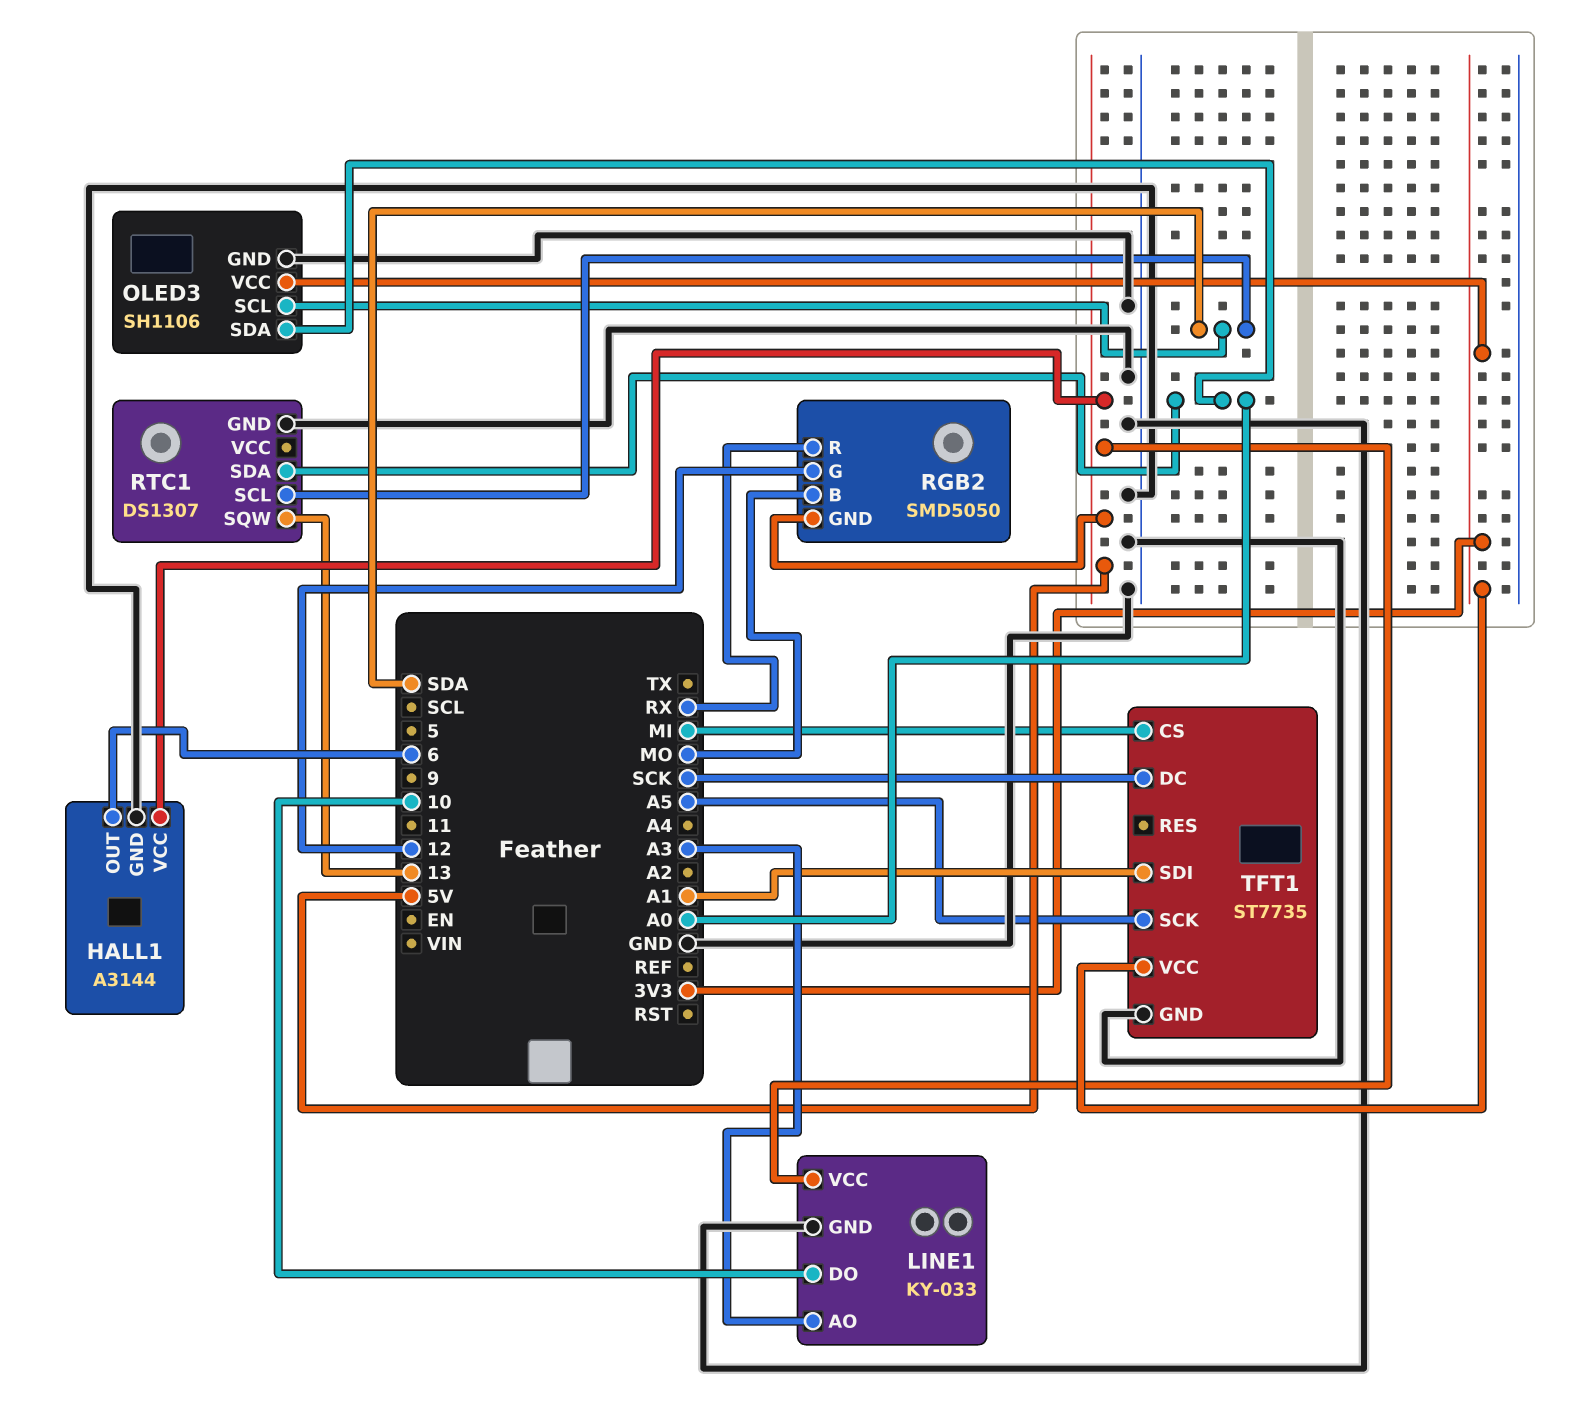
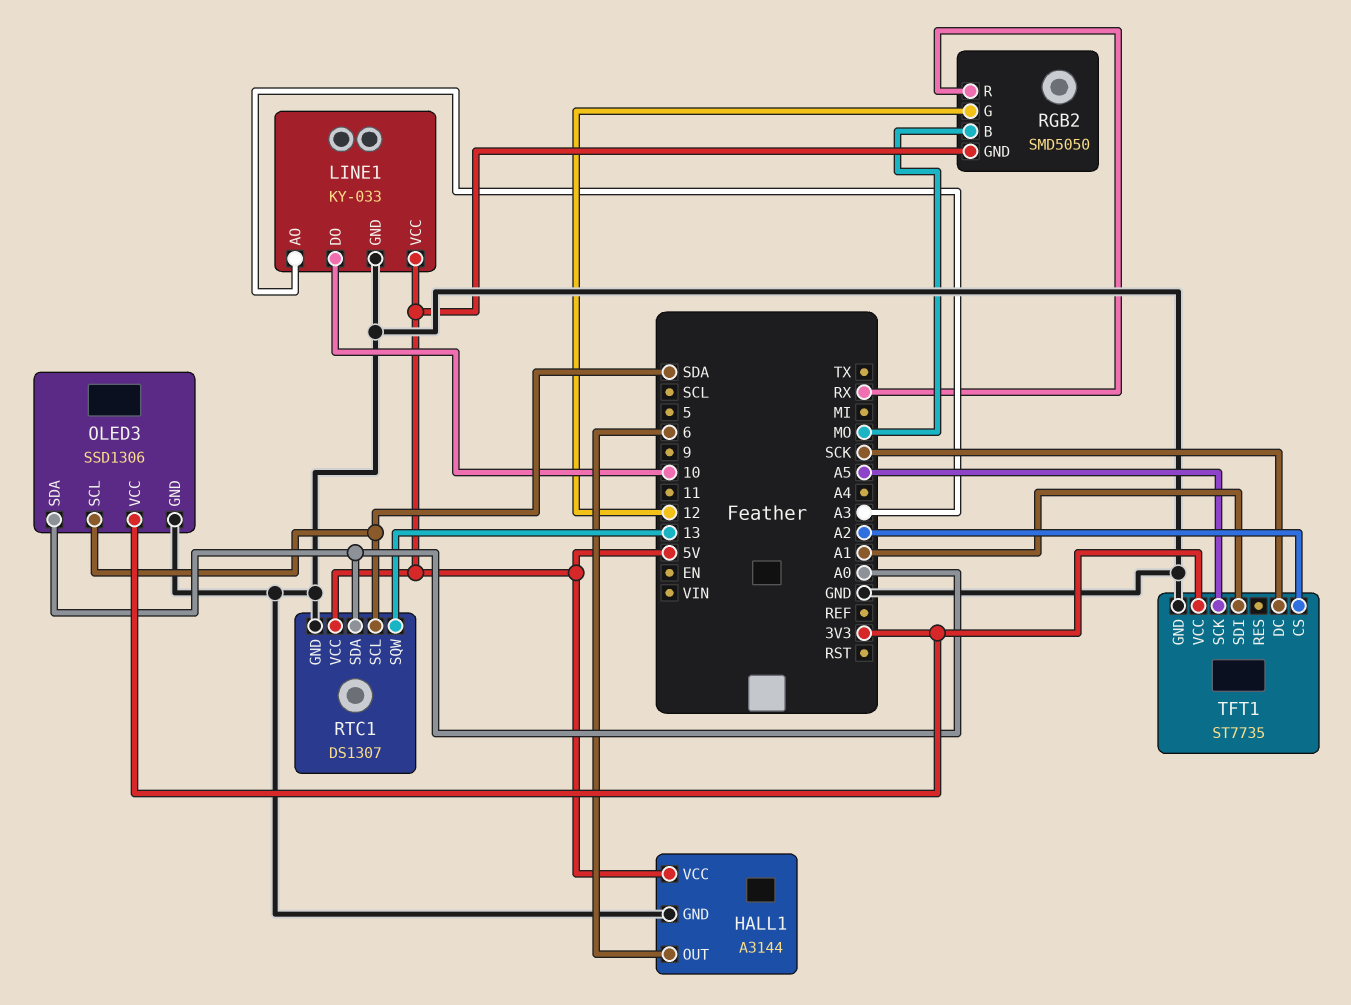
OLED3: SH1106 -> SSD1306
RTC1 pin VCC: none -> 5V
TFT1 pin CS: MI -> A2

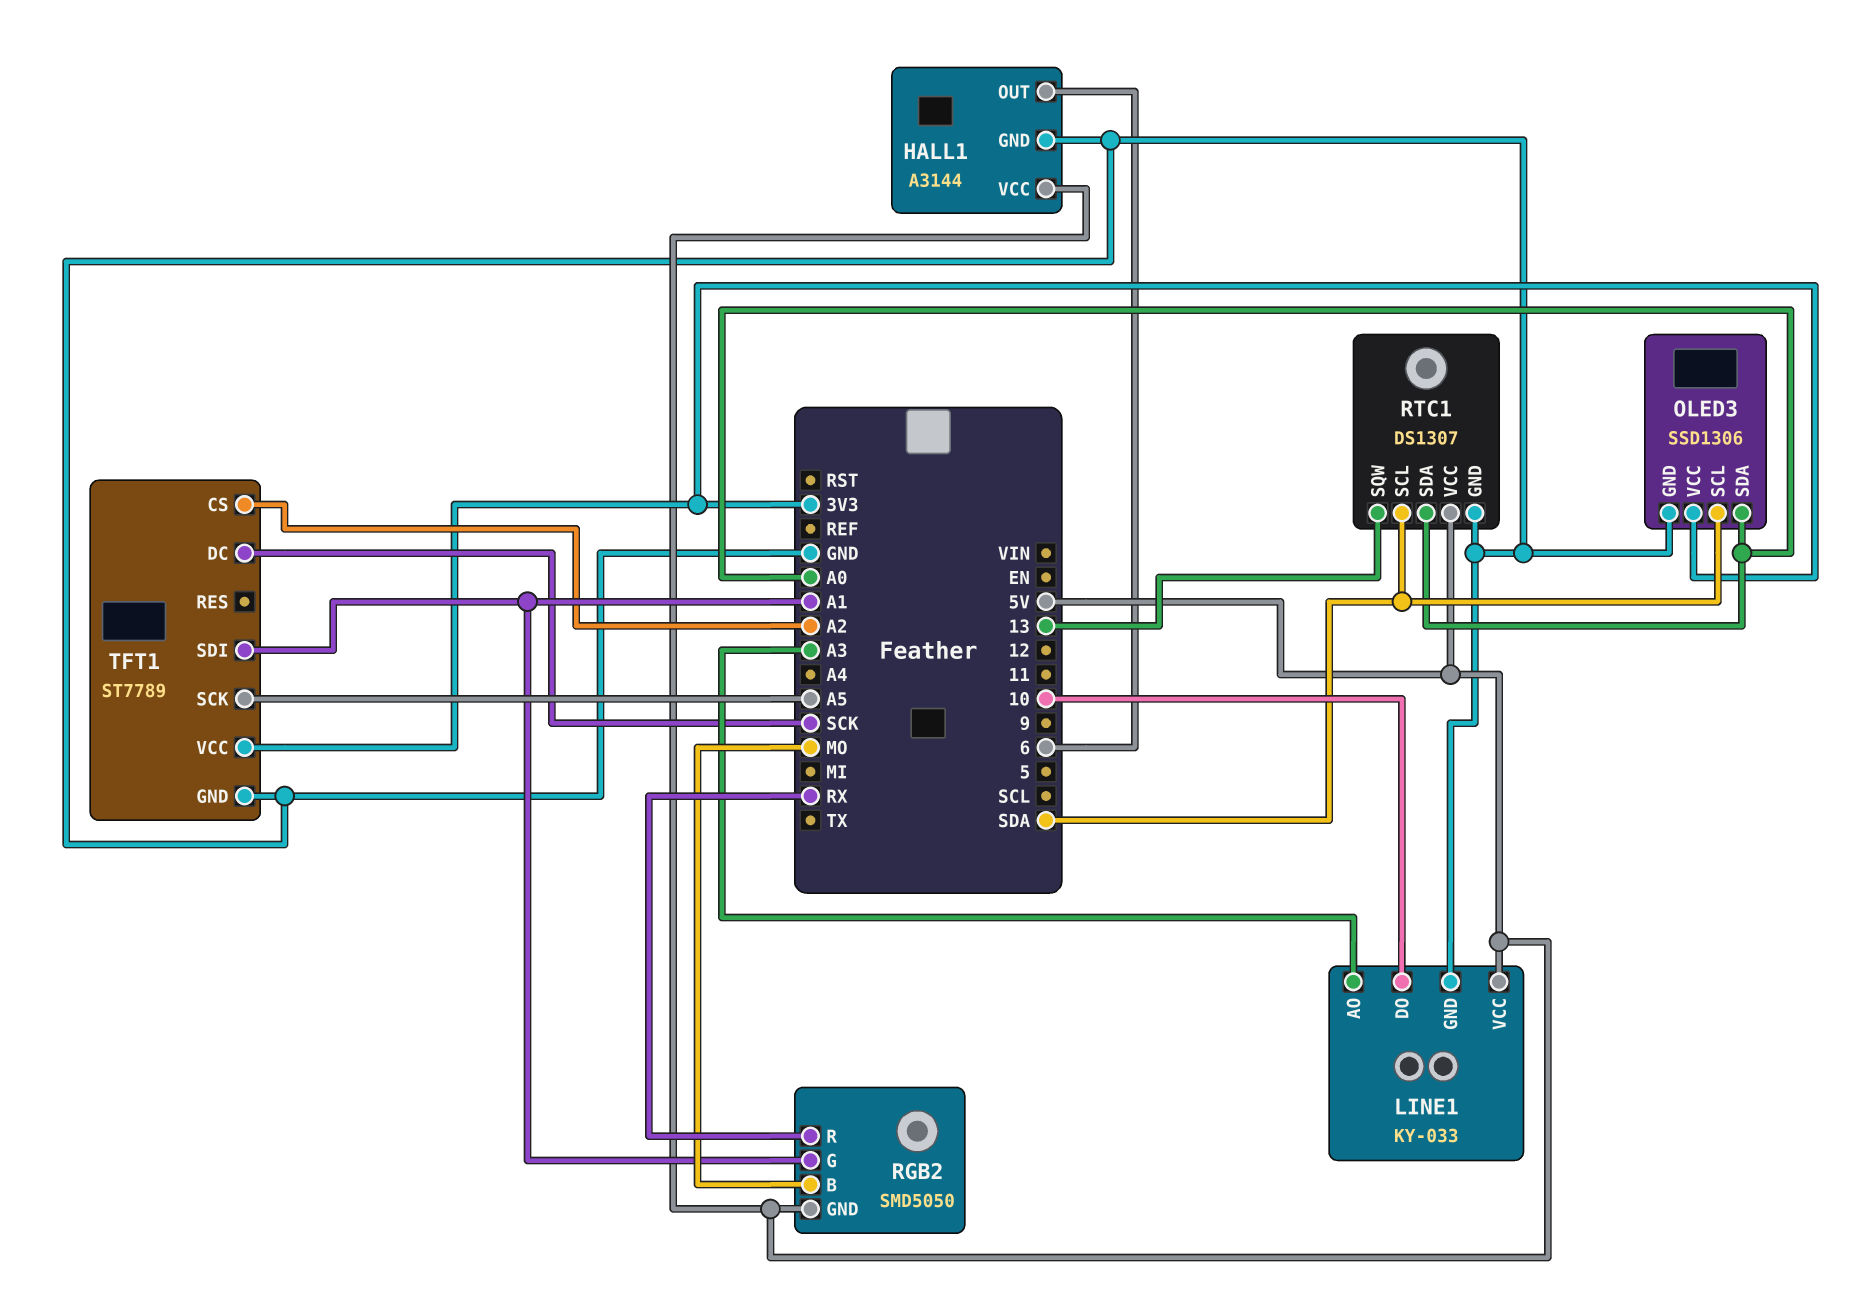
RGB2 pin G: 12 -> A1
TFT1: ST7735 -> ST7789

